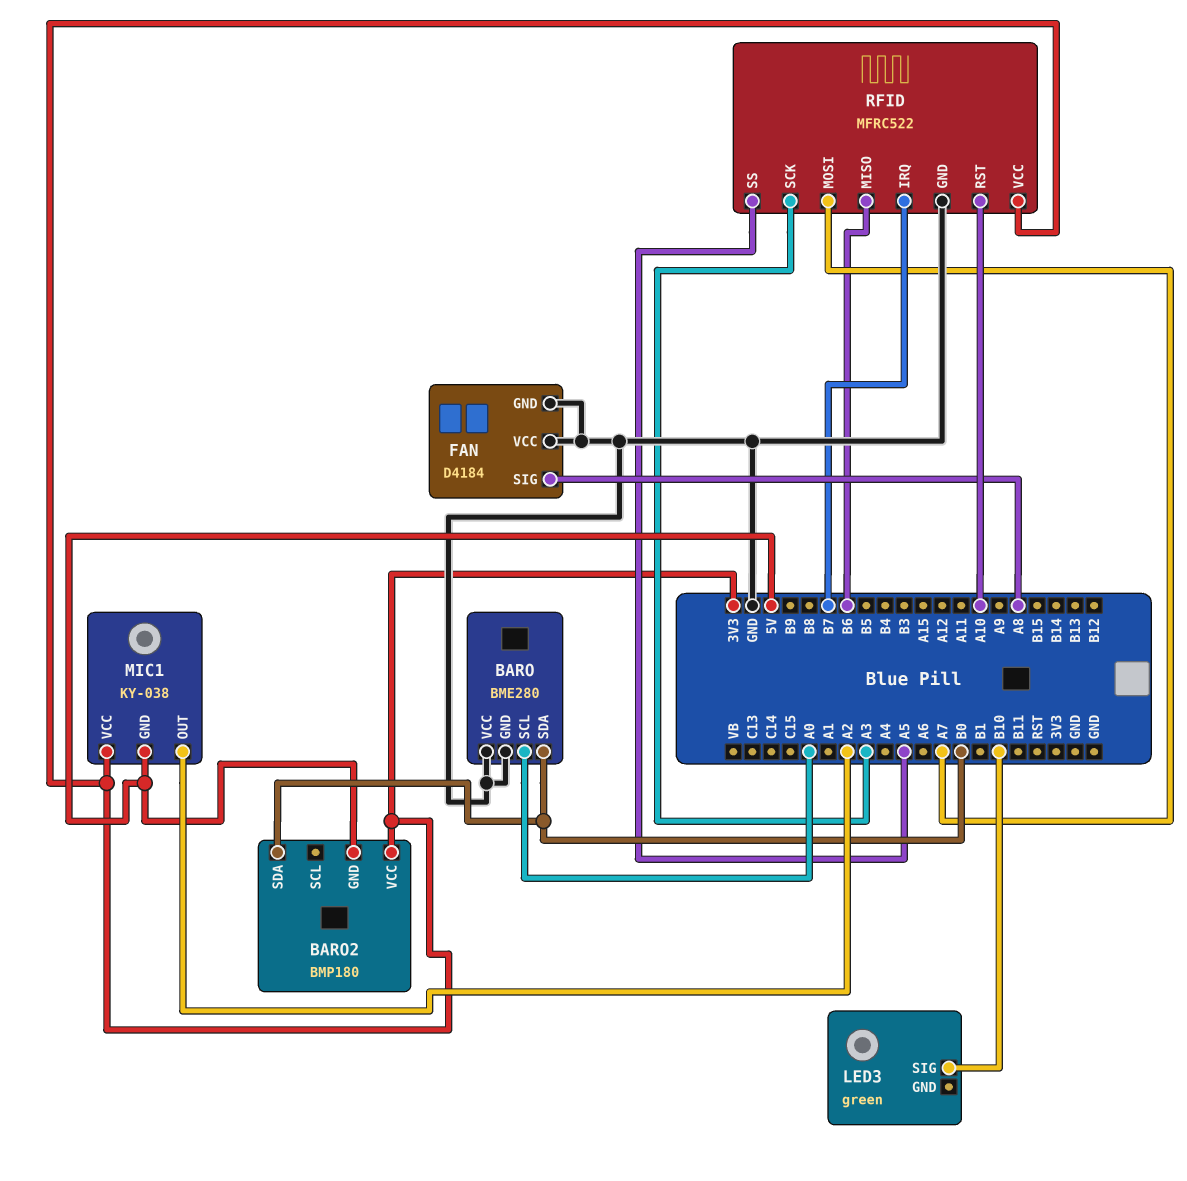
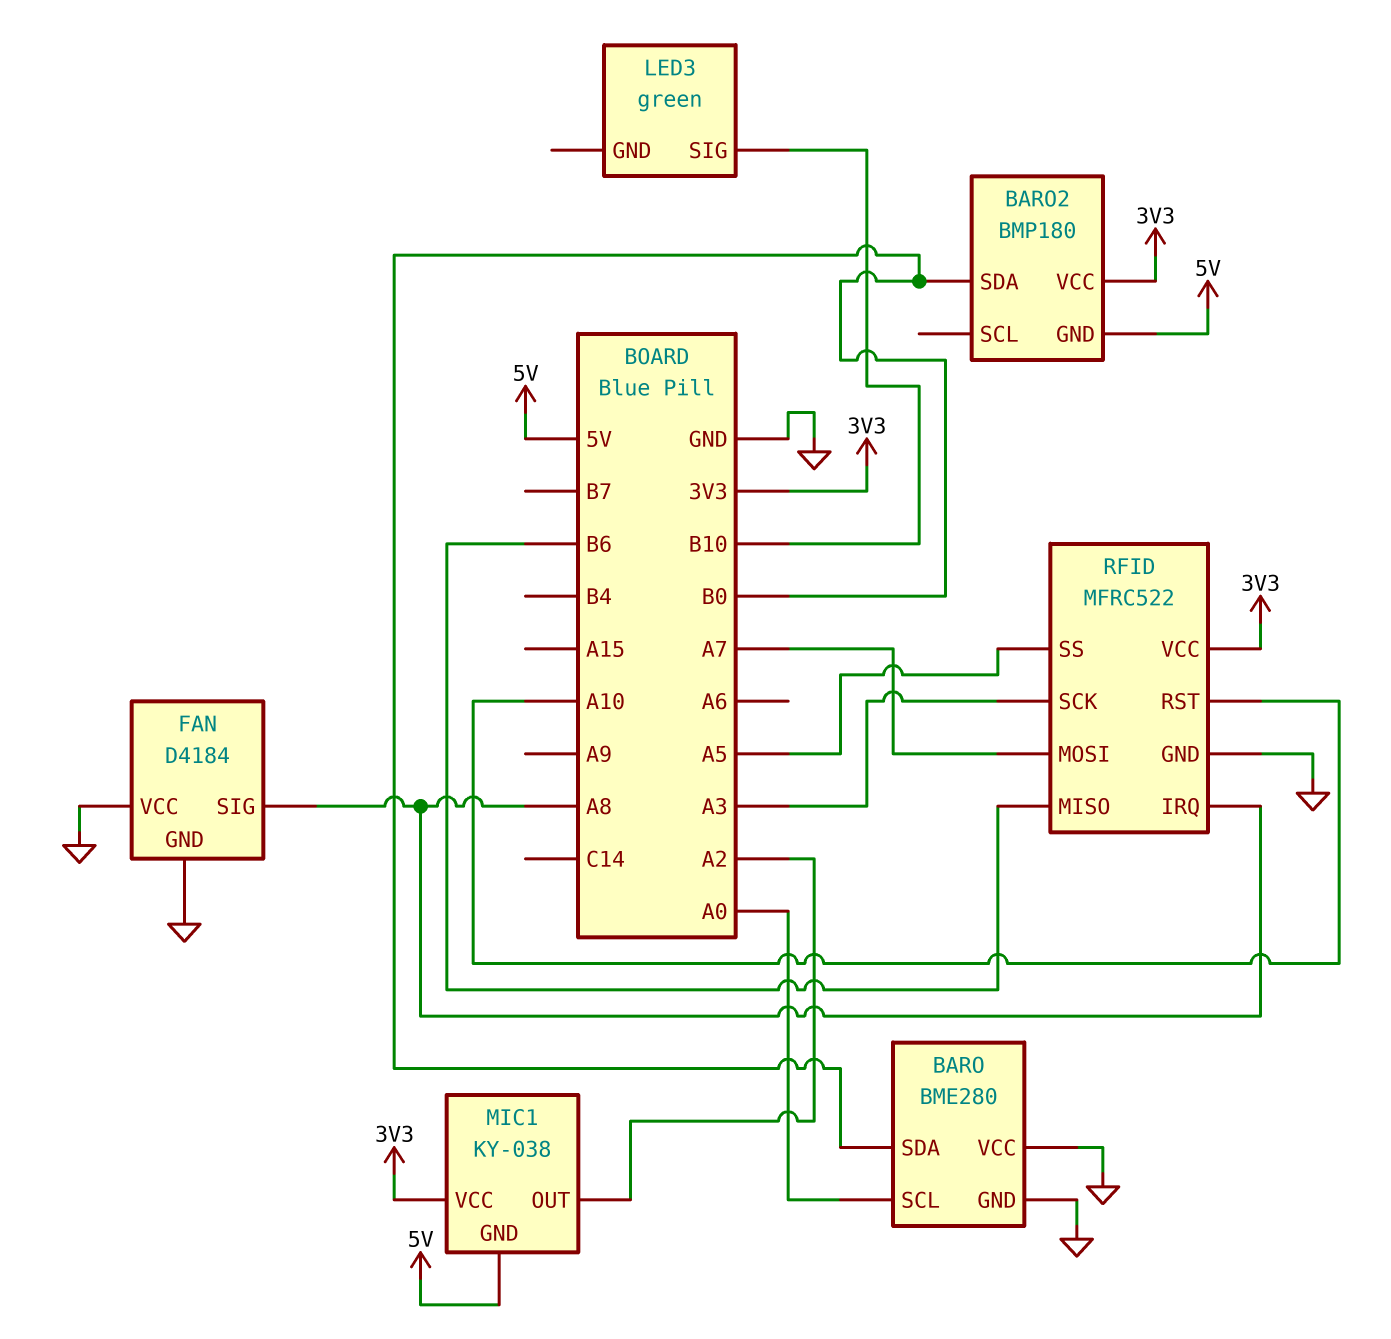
RFID pin IRQ: B7 -> A8

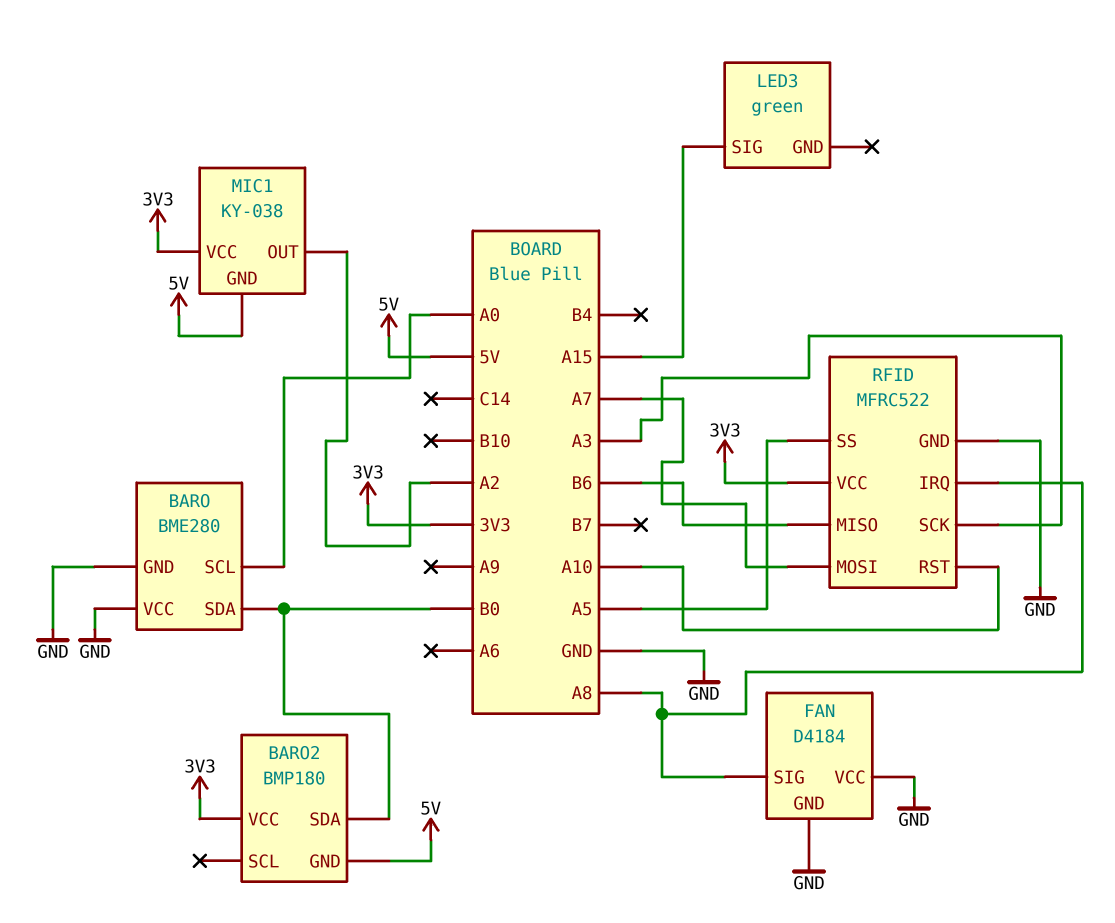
LED3 pin SIG: B10 -> A15

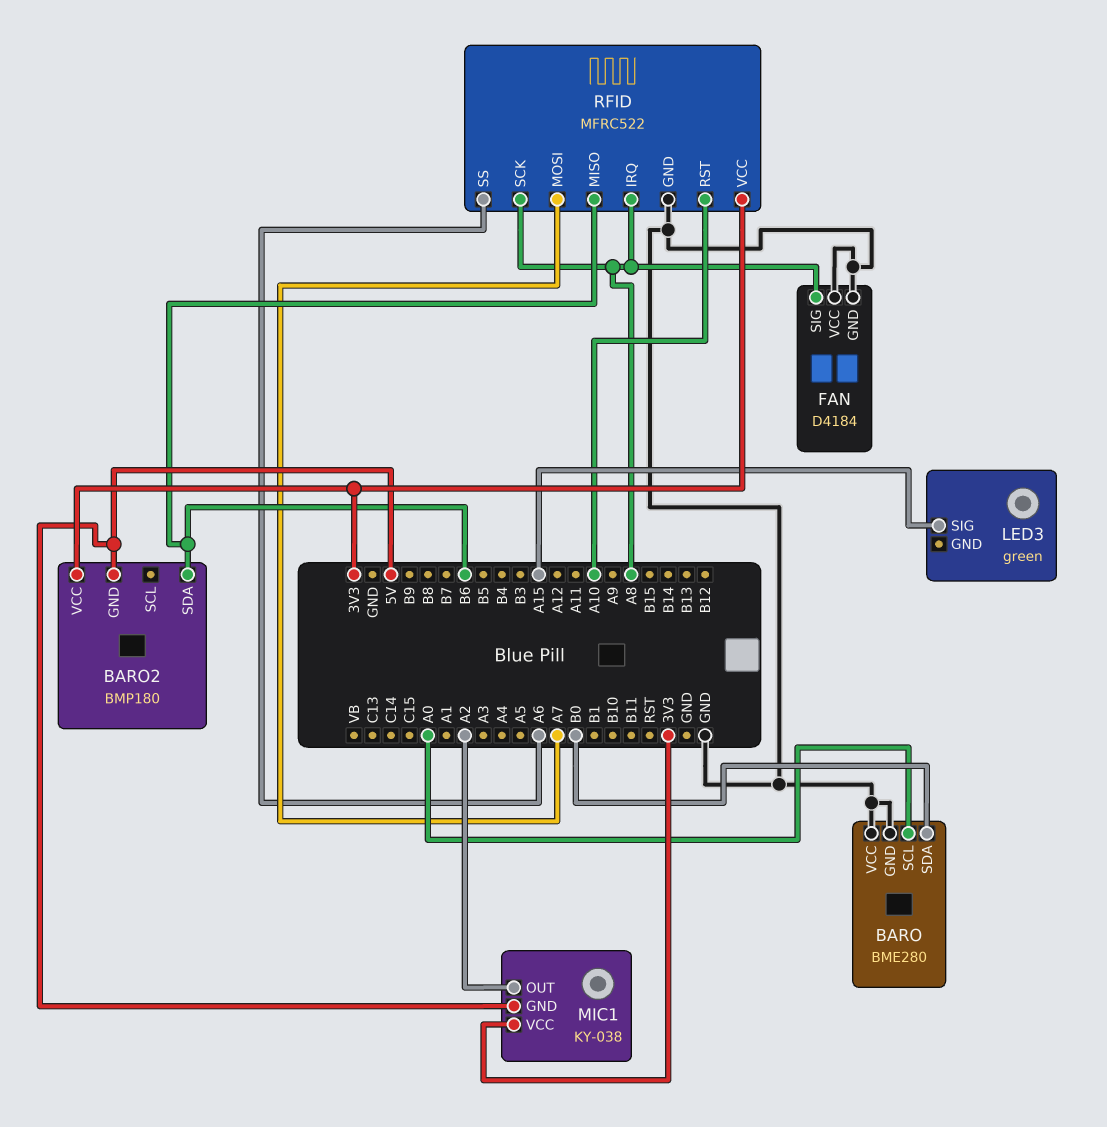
BARO2 pin SDA: B0 -> B6
RFID pin SCK: A3 -> A8
RFID pin SS: A5 -> A6

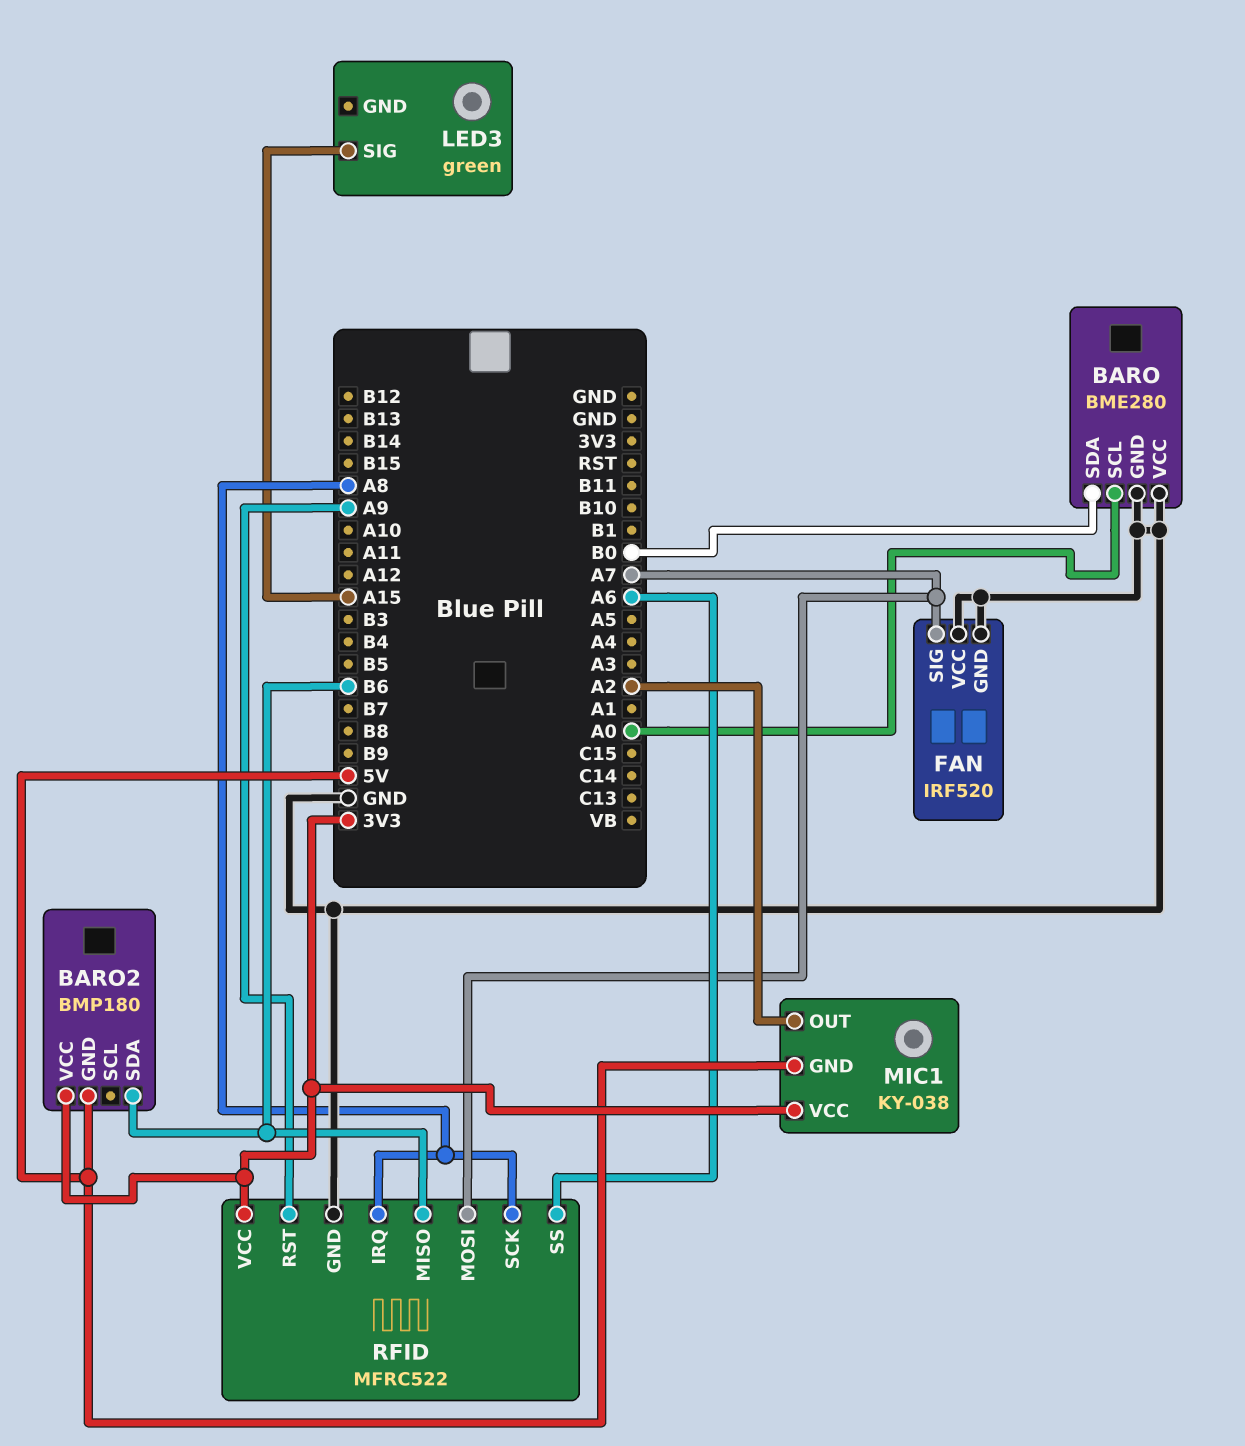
FAN: D4184 -> IRF520
FAN pin SIG: A8 -> A7
RFID pin RST: A10 -> A9

